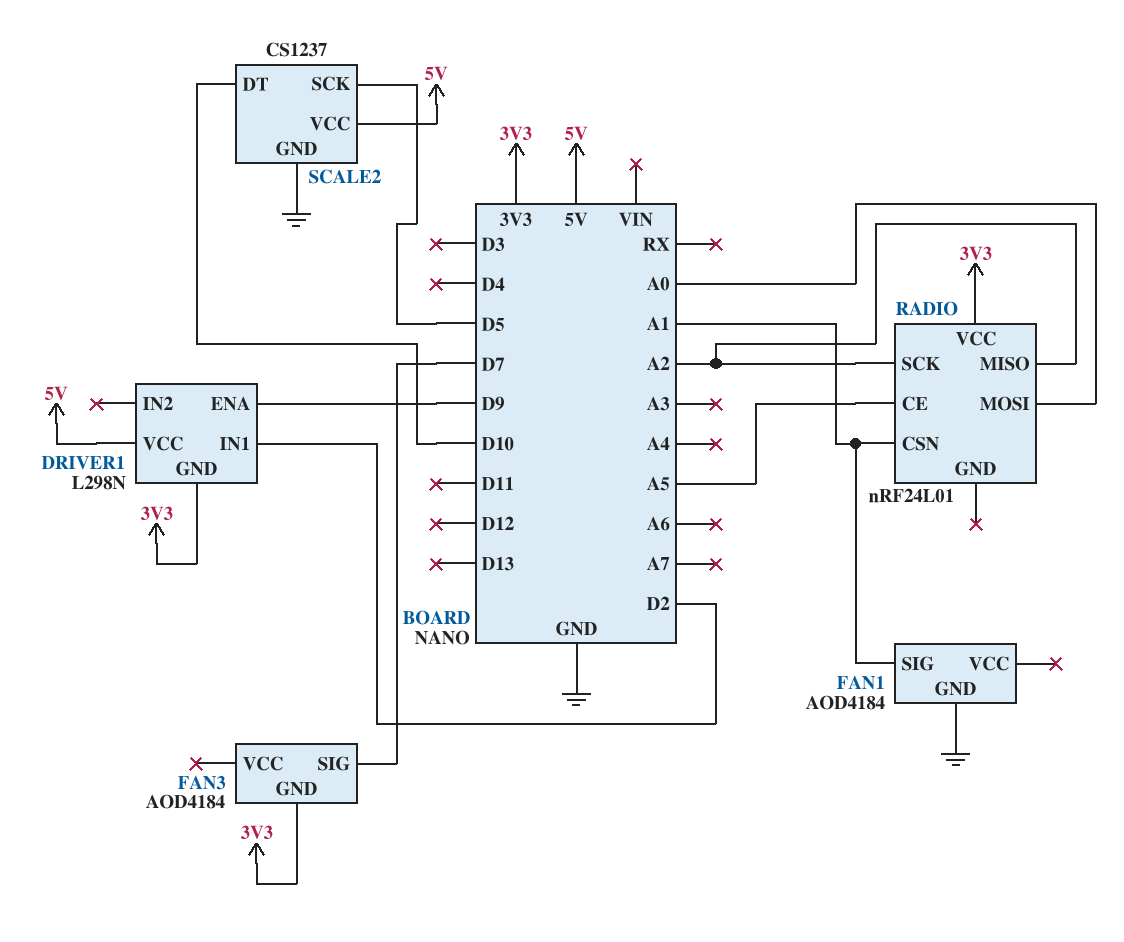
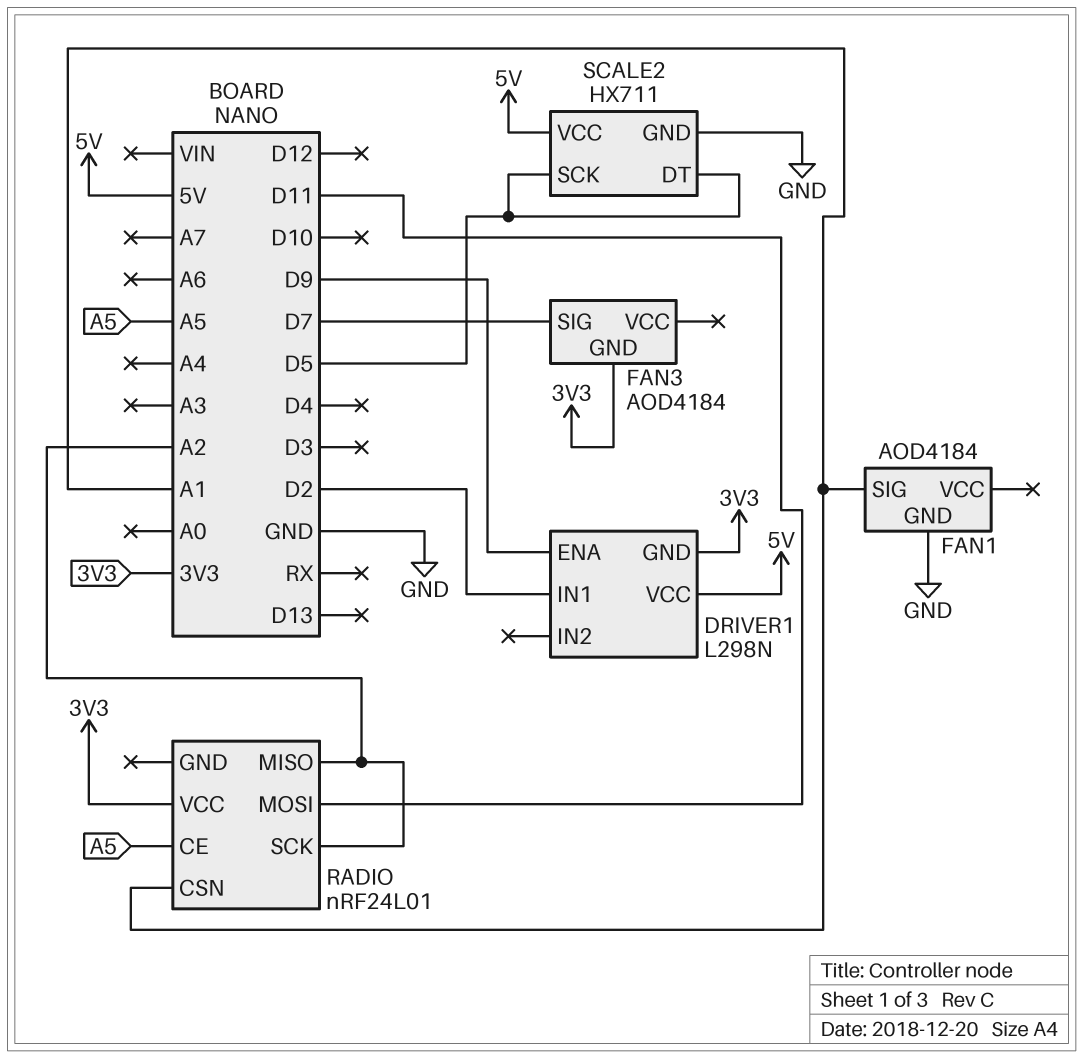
RADIO pin MOSI: A0 -> D11
SCALE2: CS1237 -> HX711
SCALE2 pin DT: D10 -> D5

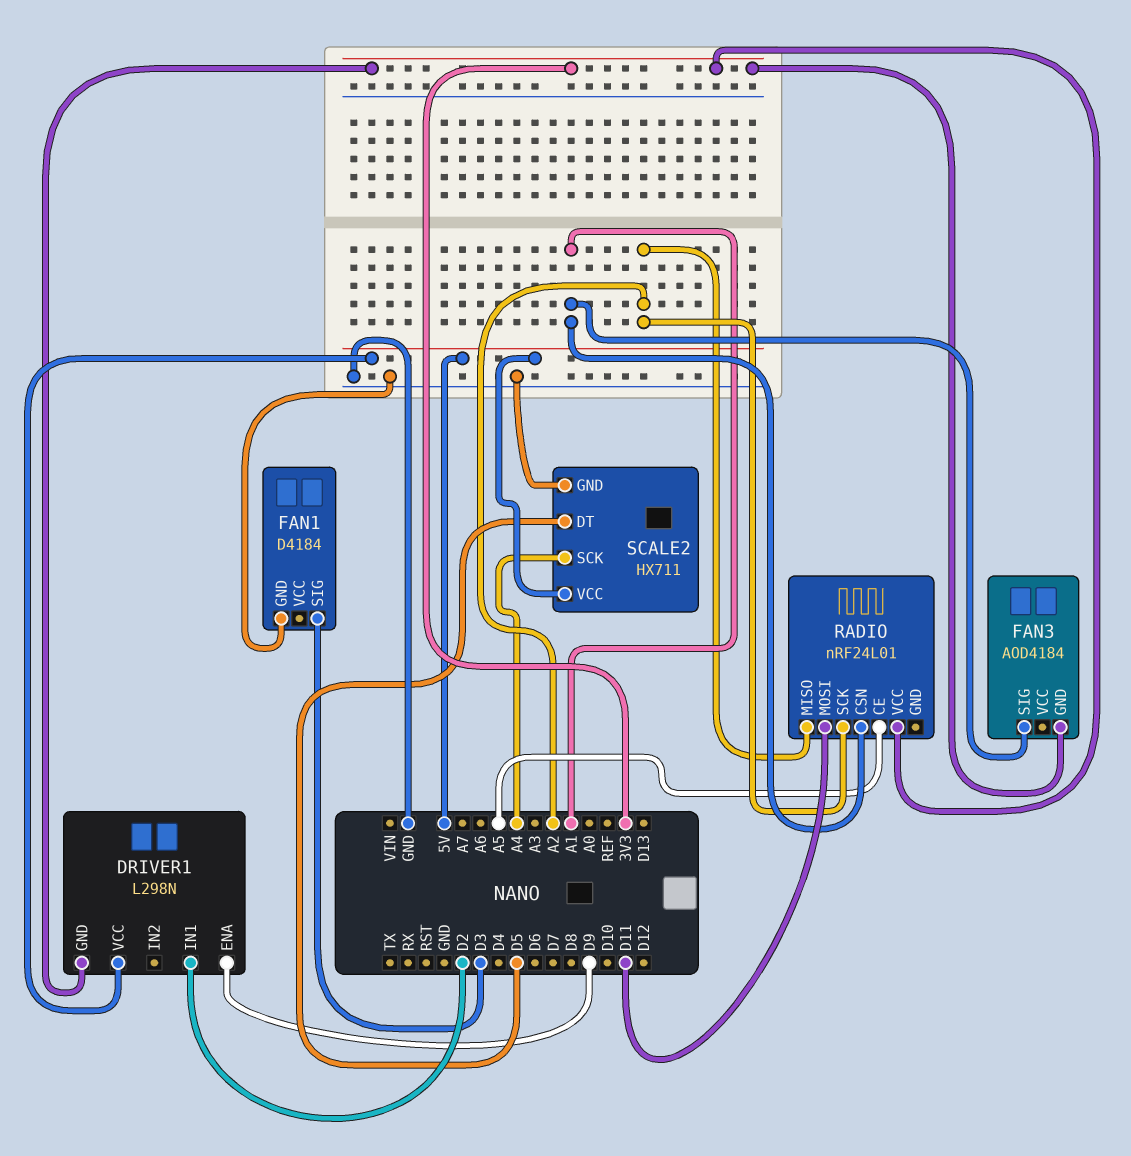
FAN1: AOD4184 -> D4184
FAN1 pin SIG: A1 -> D3
FAN3 pin SIG: D7 -> A1
SCALE2 pin SCK: D5 -> A4

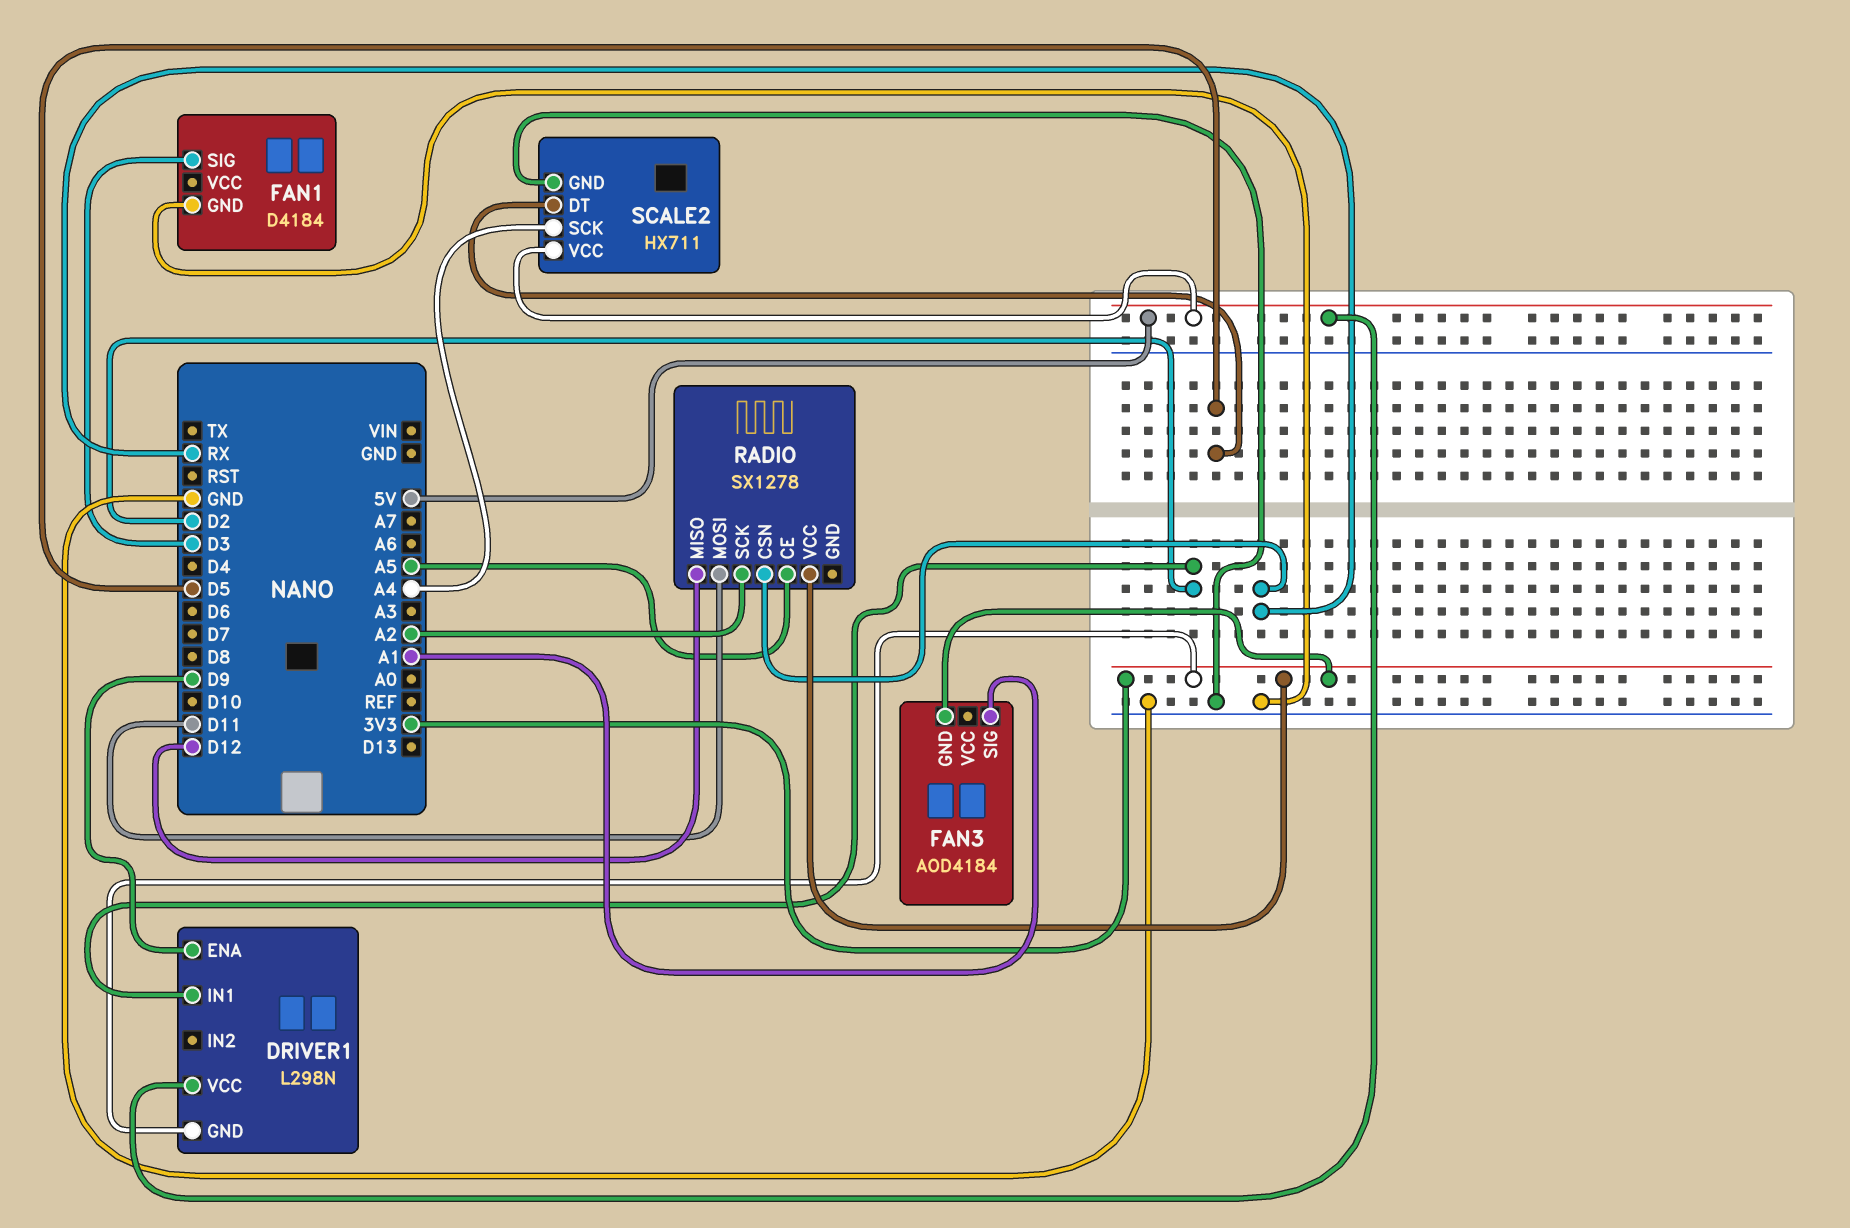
RADIO: nRF24L01 -> SX1278
RADIO pin CSN: A1 -> RX
RADIO pin MISO: A2 -> D12

